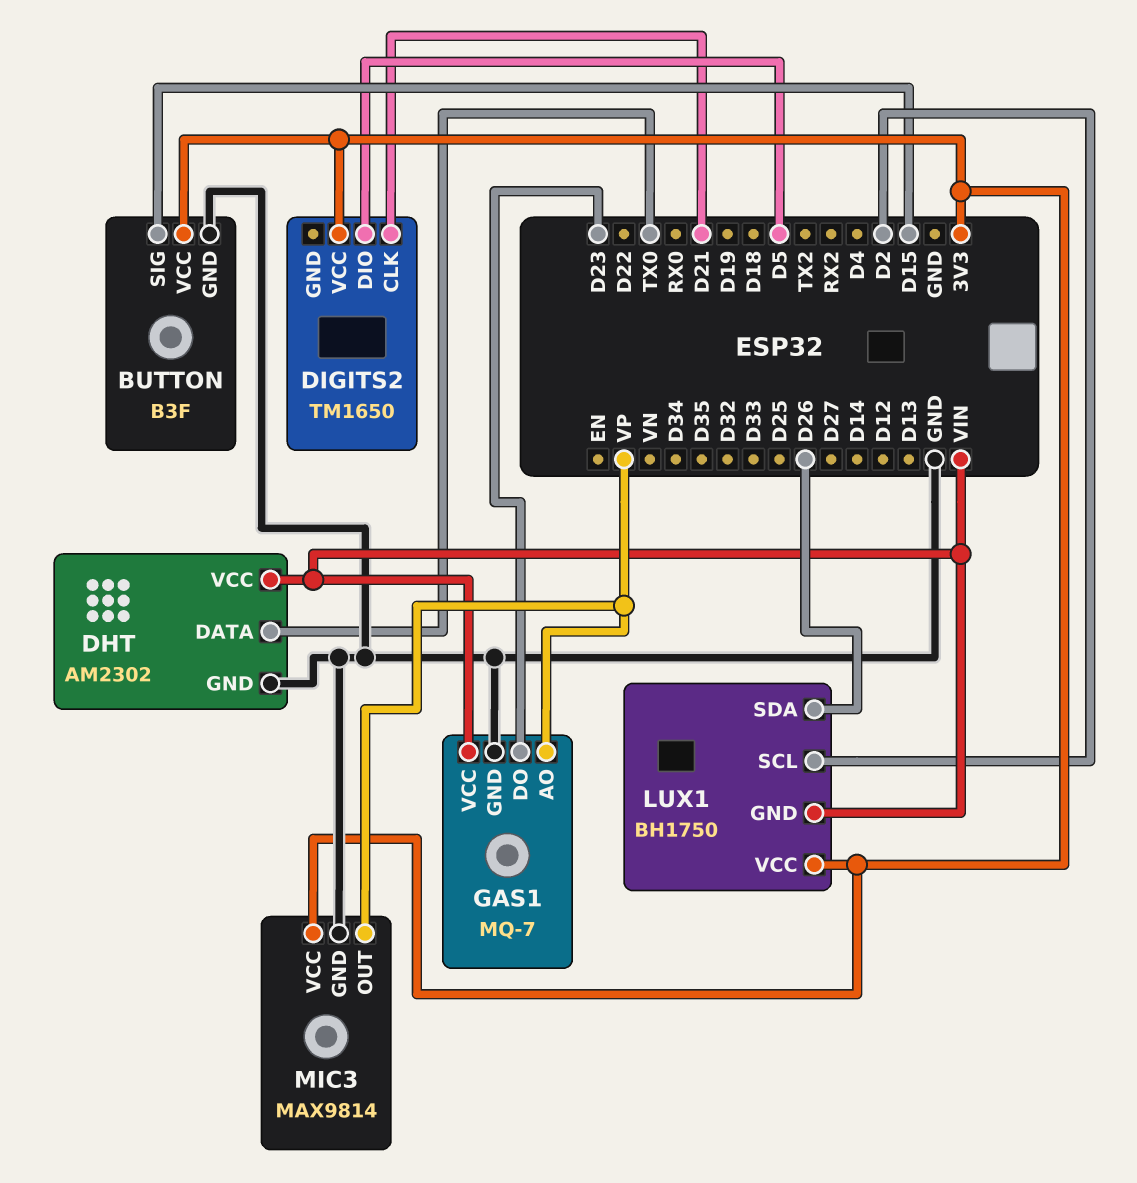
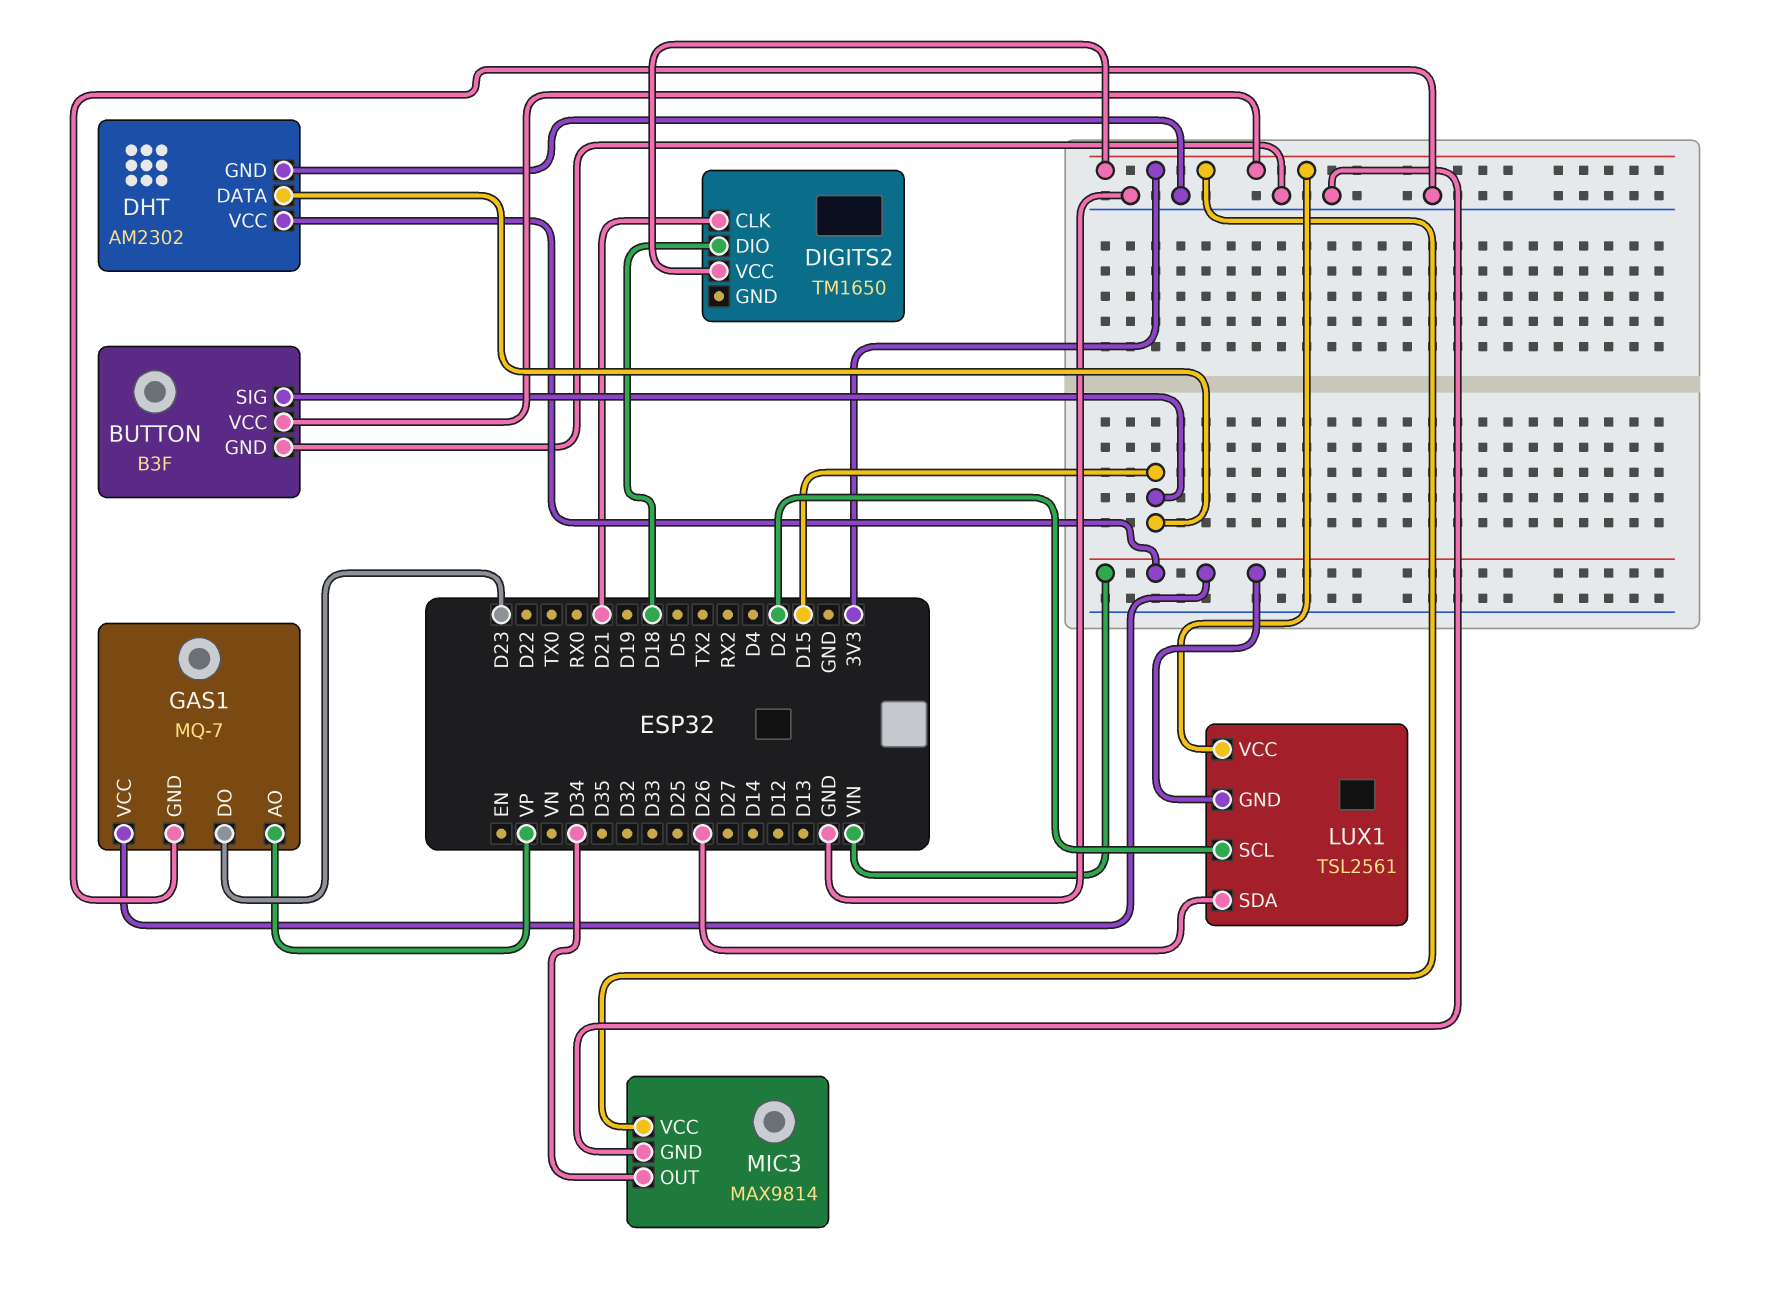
DHT pin DATA: TX0 -> D15
DIGITS2 pin DIO: D5 -> D18
LUX1: BH1750 -> TSL2561
MIC3 pin OUT: VP -> D34

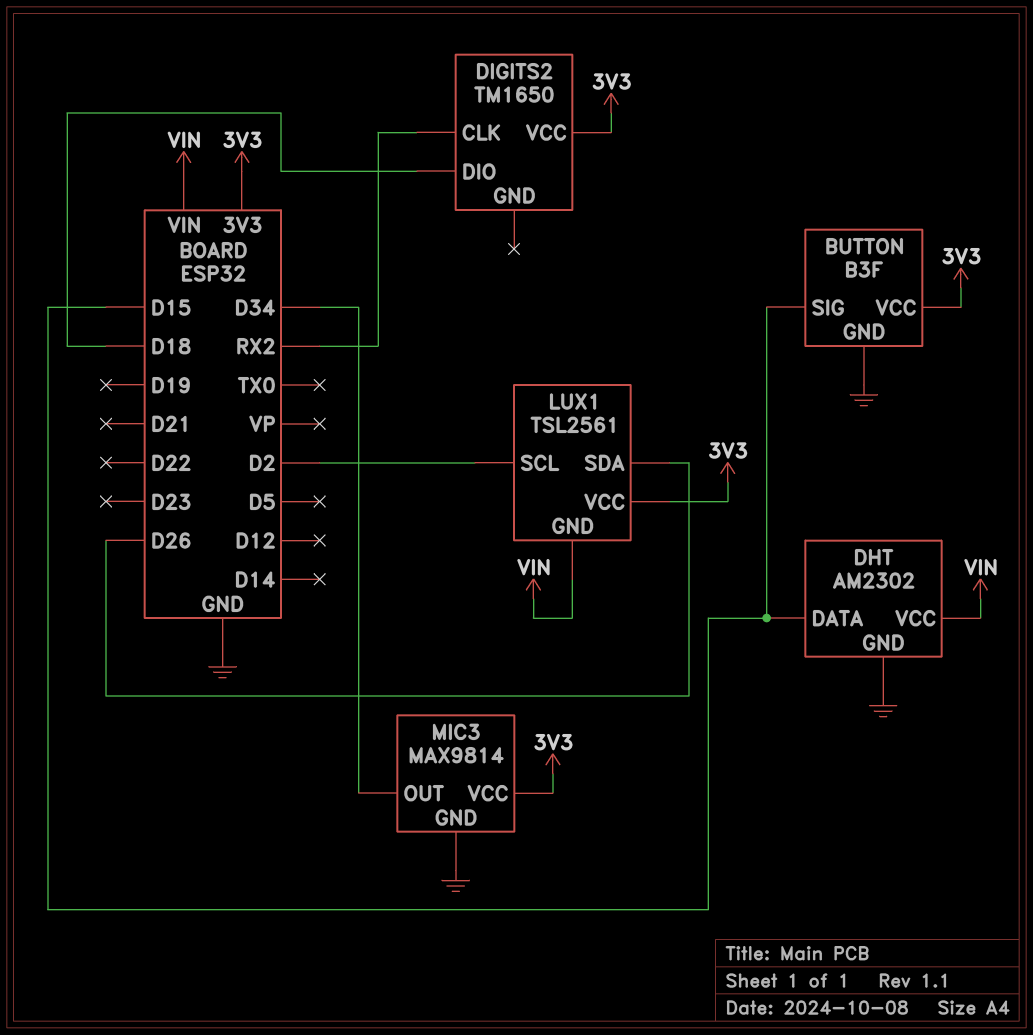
DIGITS2 pin CLK: D21 -> RX2
GAS1: MQ-7 -> none
GAS1 pin AO: VP -> none
GAS1 pin DO: D23 -> none
GAS1 pin GND: GND -> none
GAS1 pin VCC: VIN -> none

